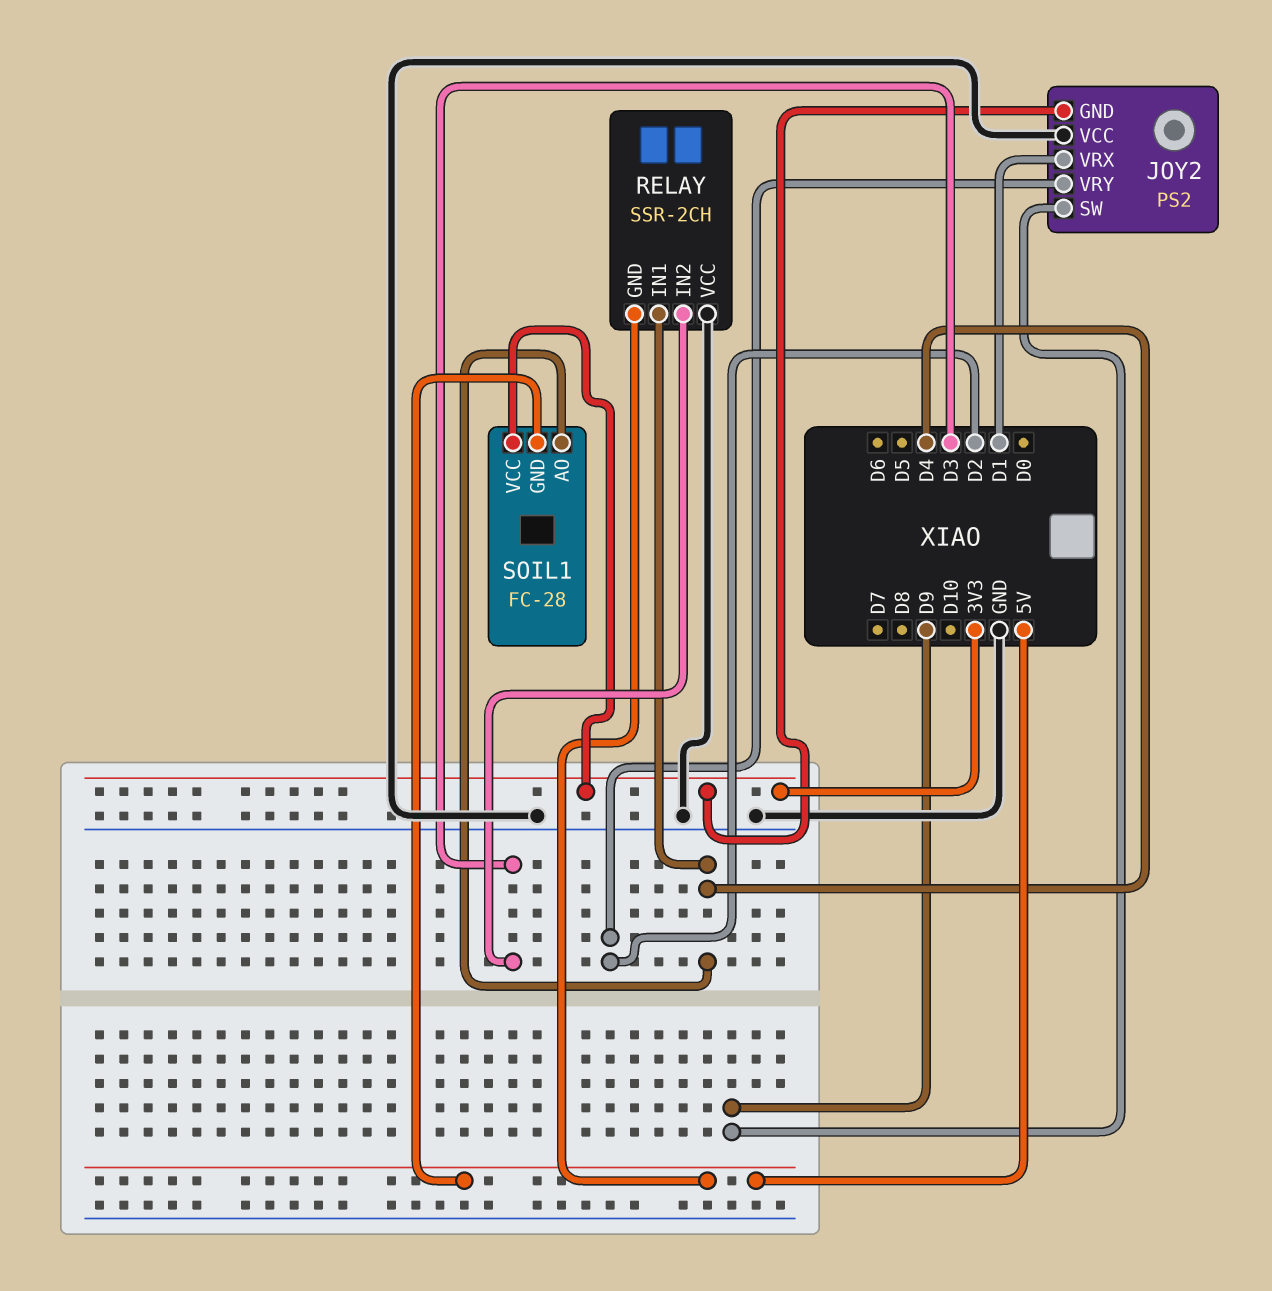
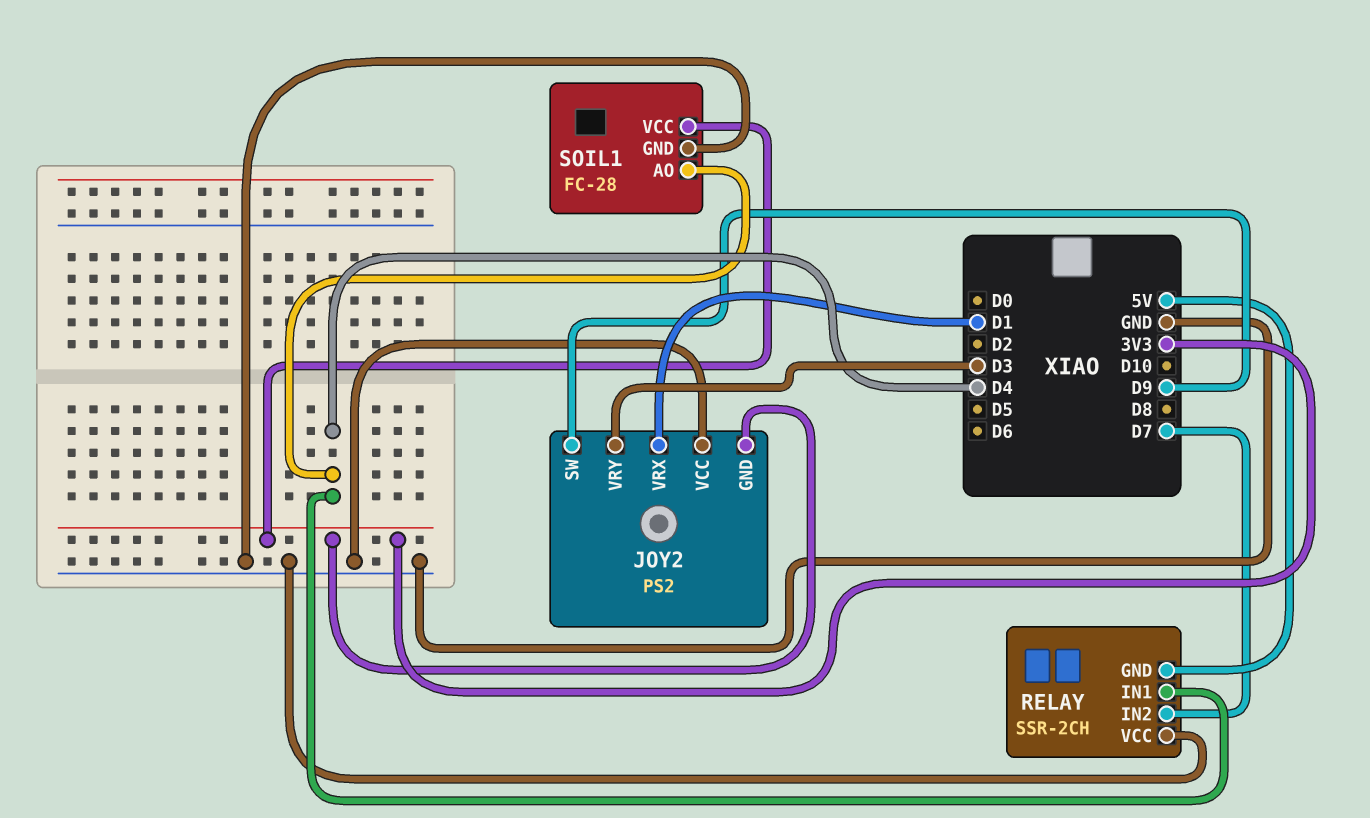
JOY2 pin VRY: D2 -> D3
RELAY pin IN2: D3 -> D7
SOIL1 pin GND: 5V -> GND

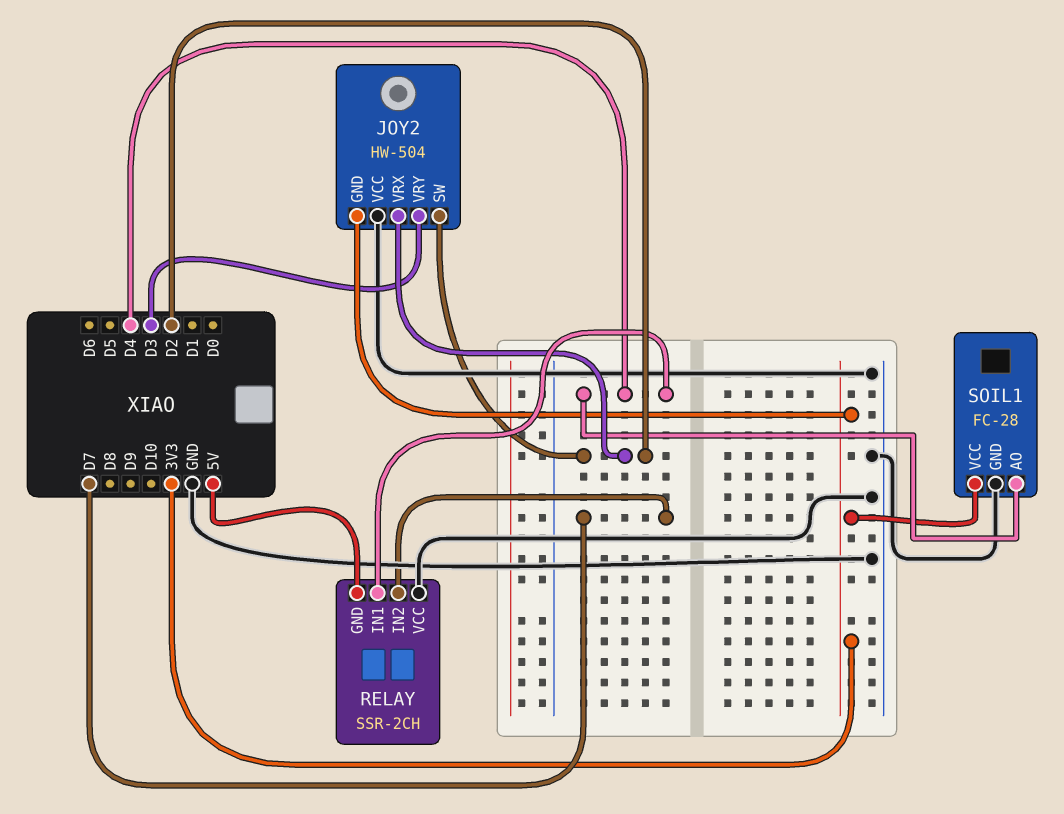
JOY2: PS2 -> HW-504
JOY2 pin SW: D9 -> D2
JOY2 pin VRX: D1 -> D2

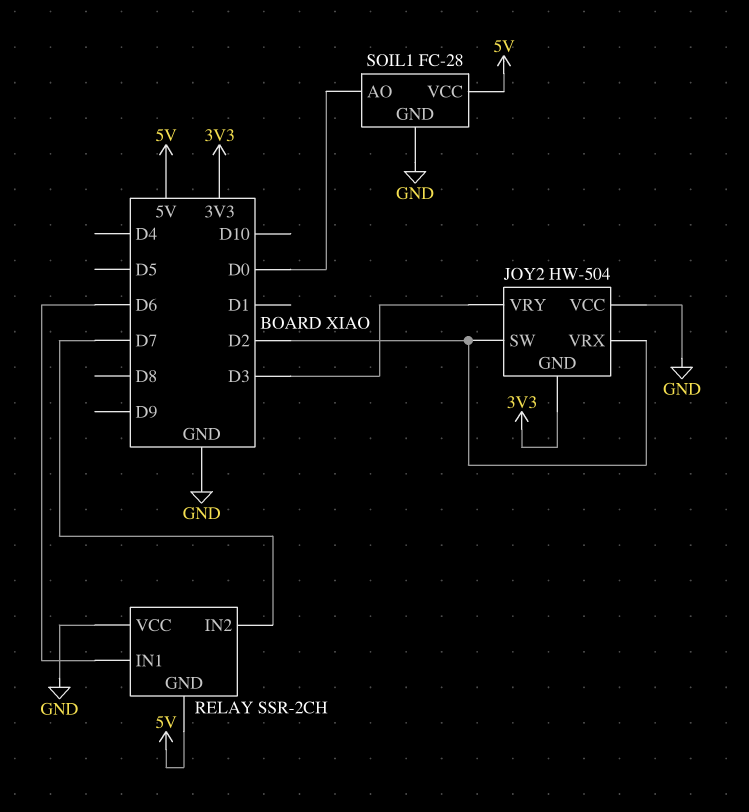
RELAY pin IN1: D4 -> D6
SOIL1 pin AO: D4 -> D0
SOIL1 pin VCC: 3V3 -> 5V

